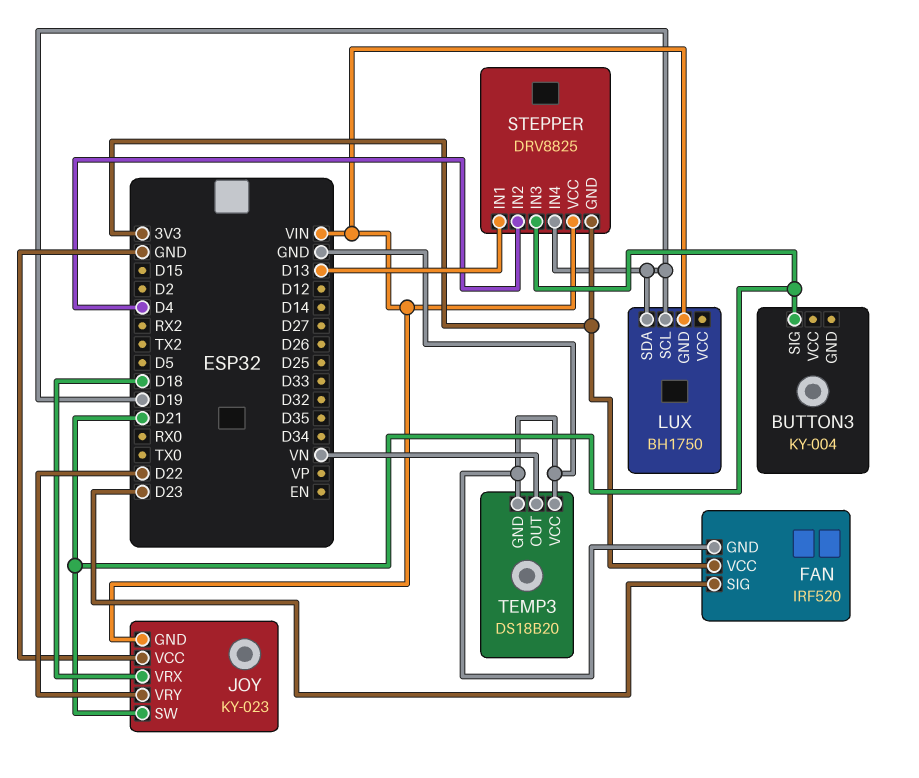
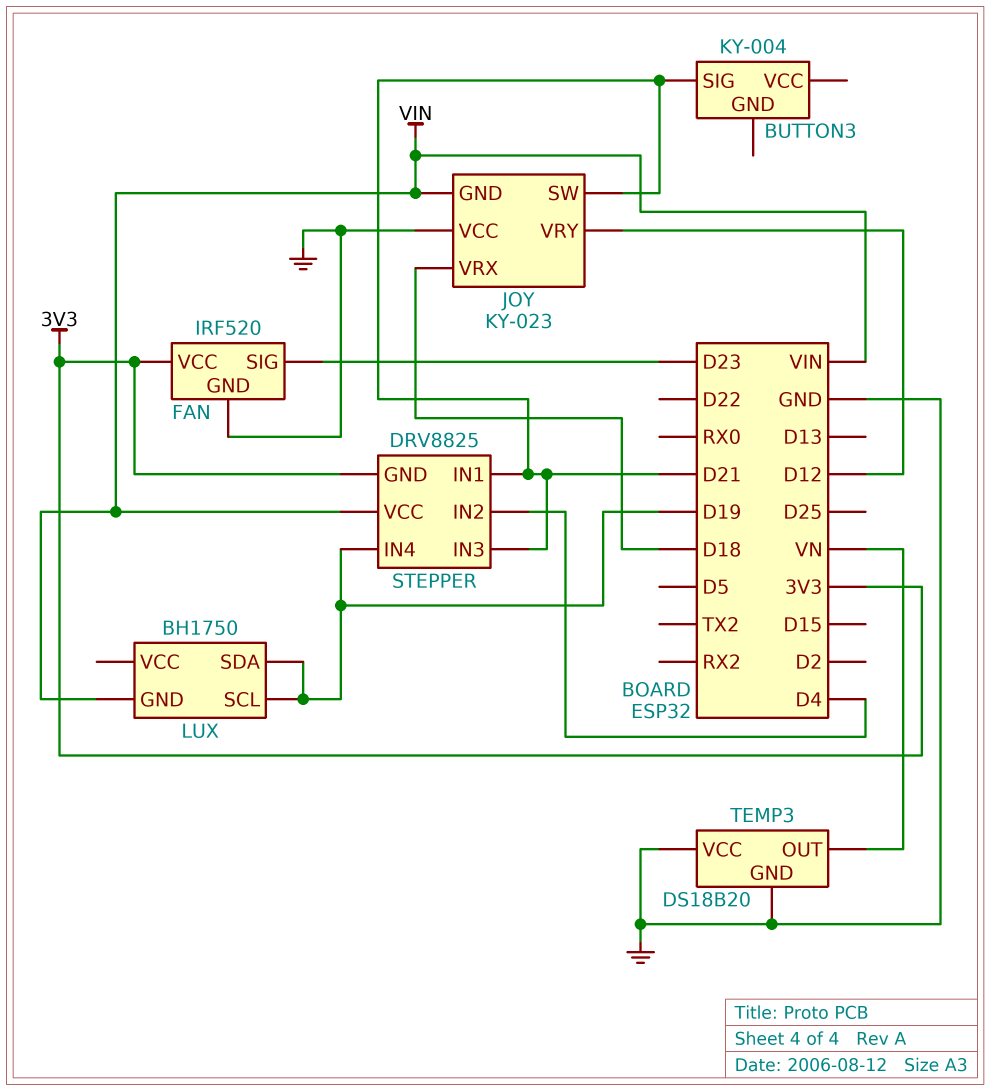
JOY pin VRY: D22 -> D12
STEPPER pin IN1: D13 -> D21

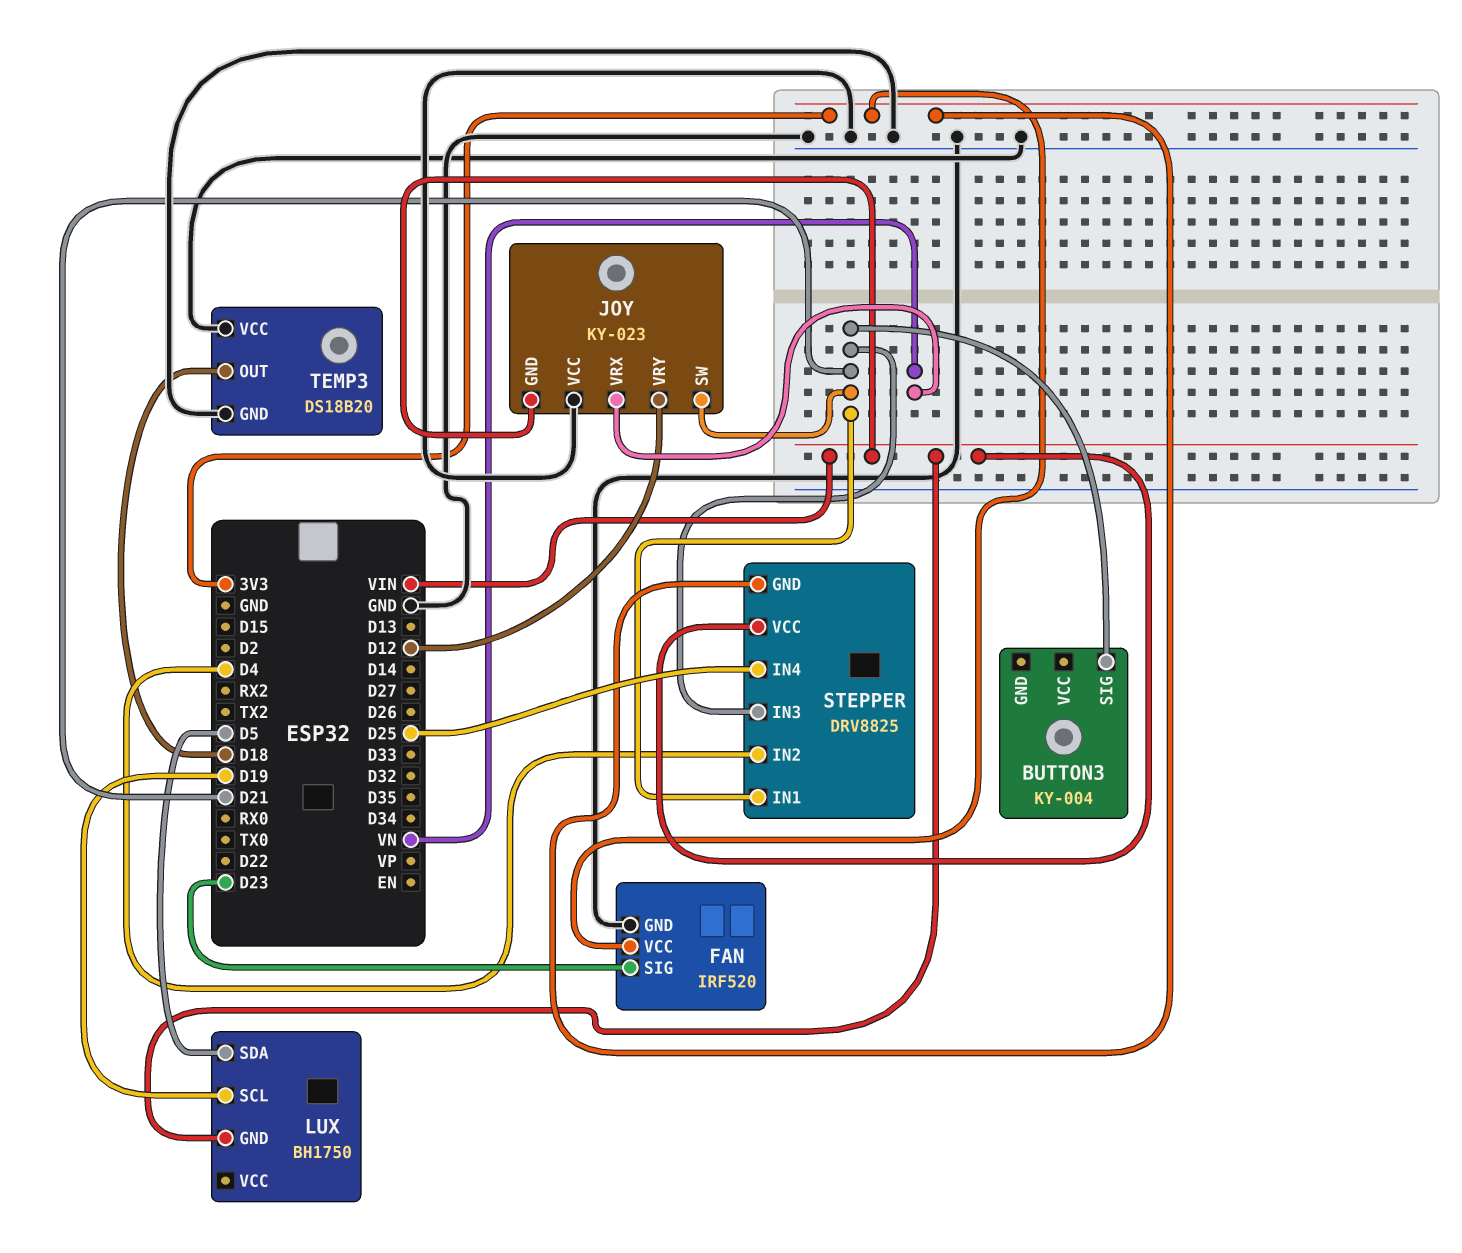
JOY pin VRX: D18 -> VN
LUX pin SDA: D19 -> D5
STEPPER pin IN4: D19 -> D25
TEMP3 pin OUT: VN -> D18

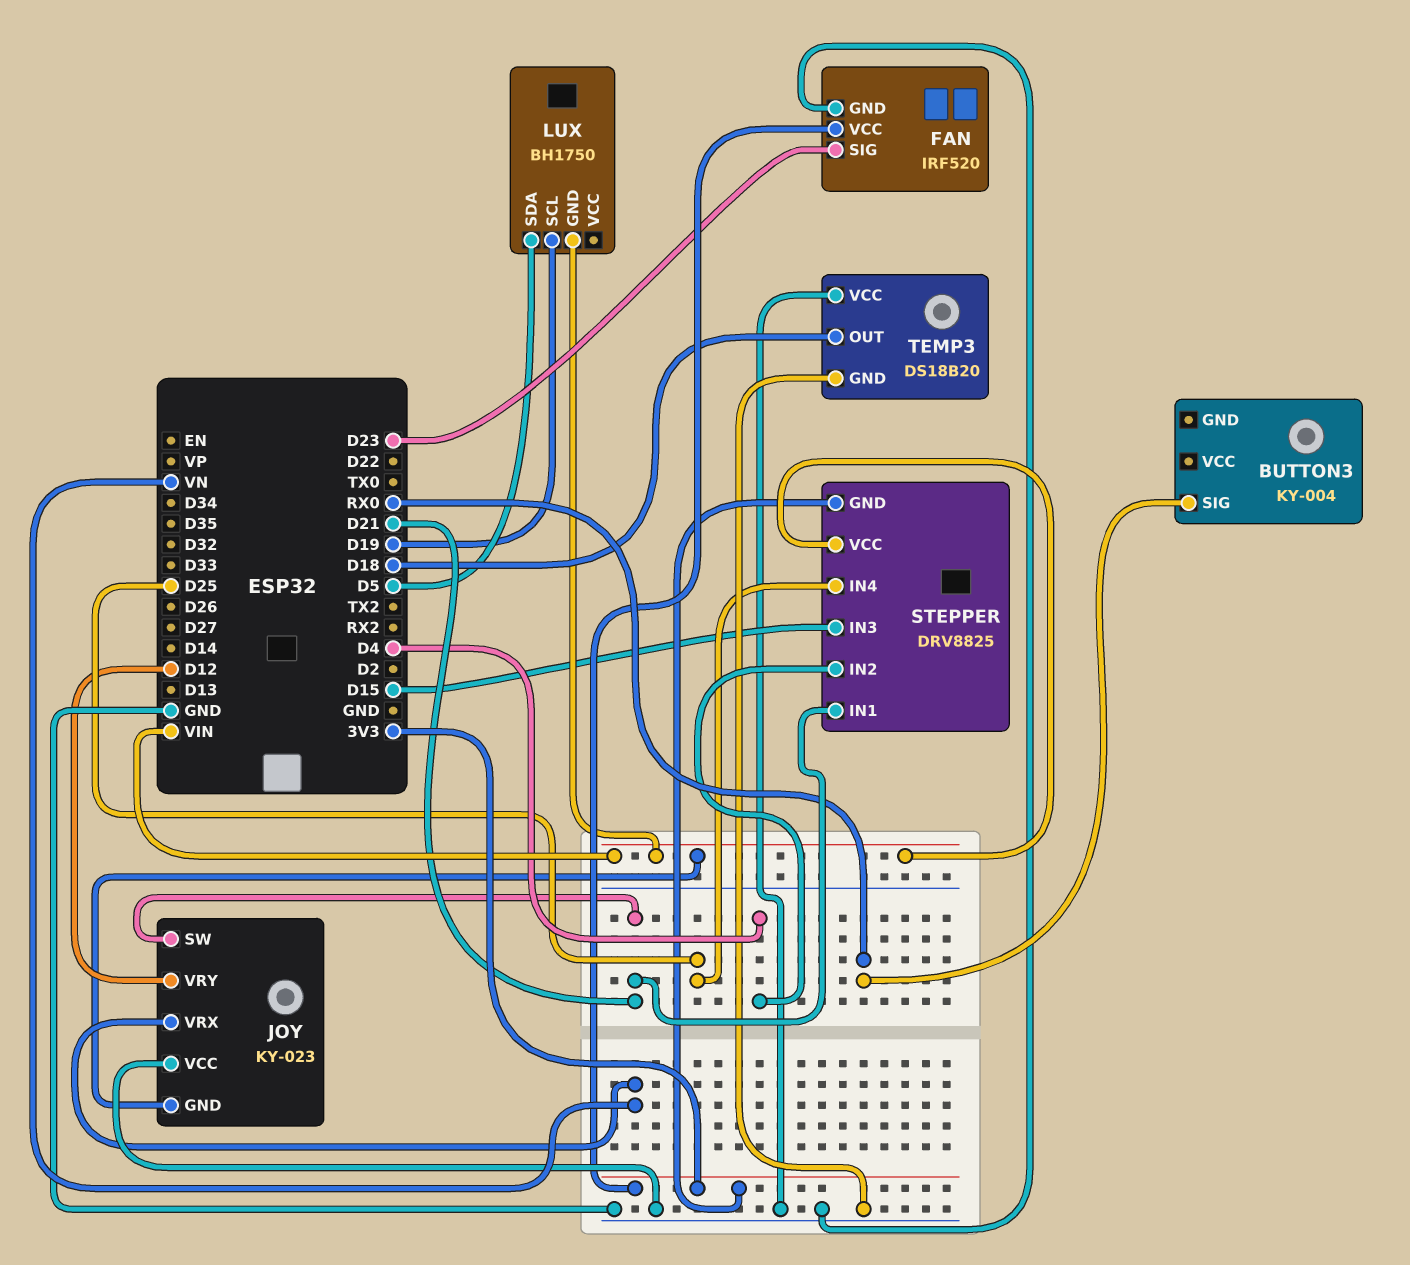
BUTTON3 pin SIG: D21 -> RX0
STEPPER pin IN3: D21 -> D15

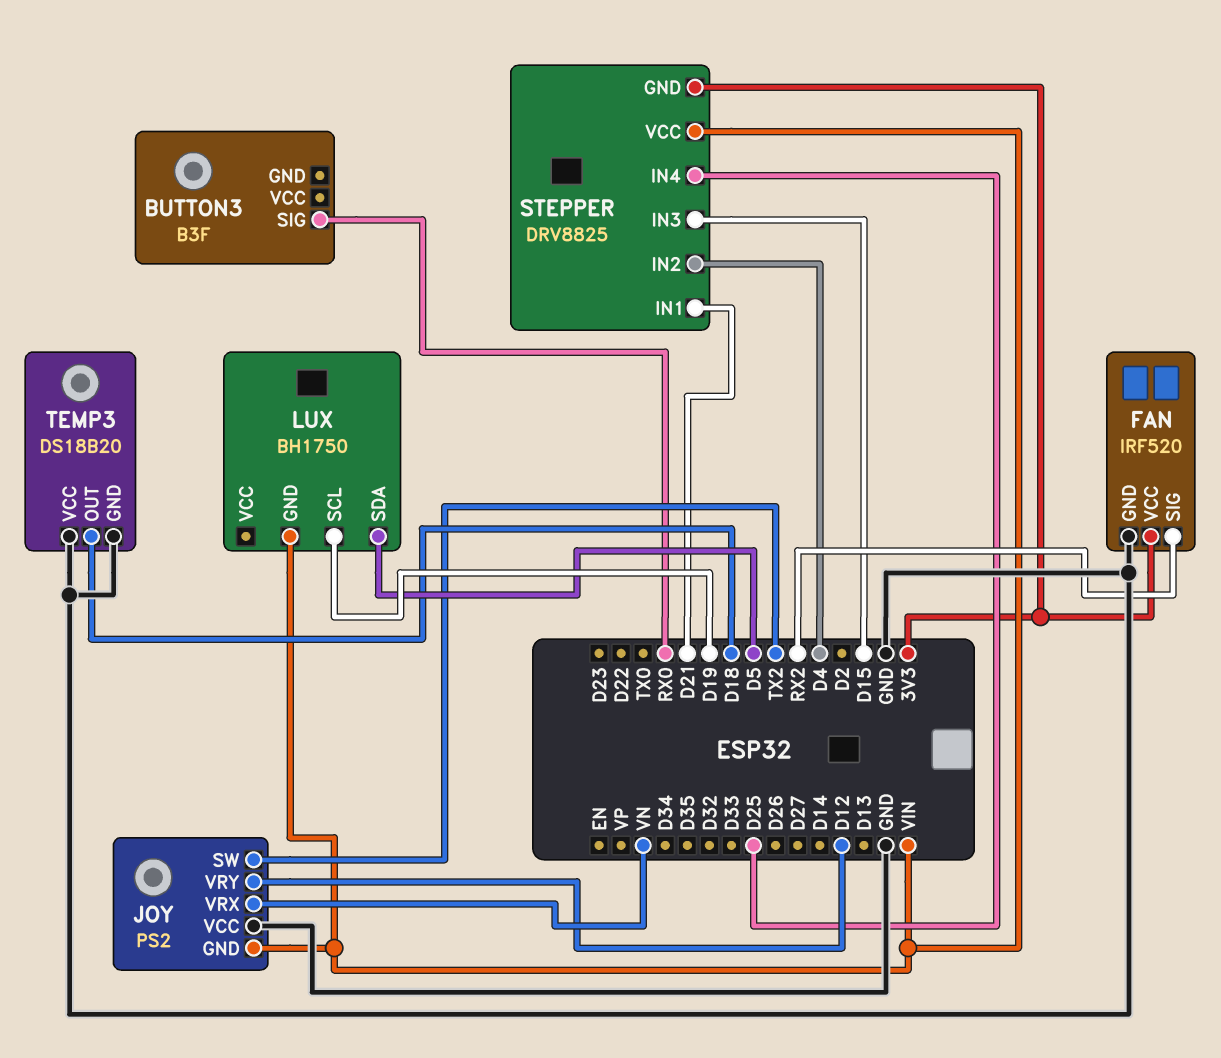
BUTTON3: KY-004 -> B3F
FAN pin SIG: D23 -> RX2
JOY: KY-023 -> PS2
JOY pin SW: D21 -> TX2

